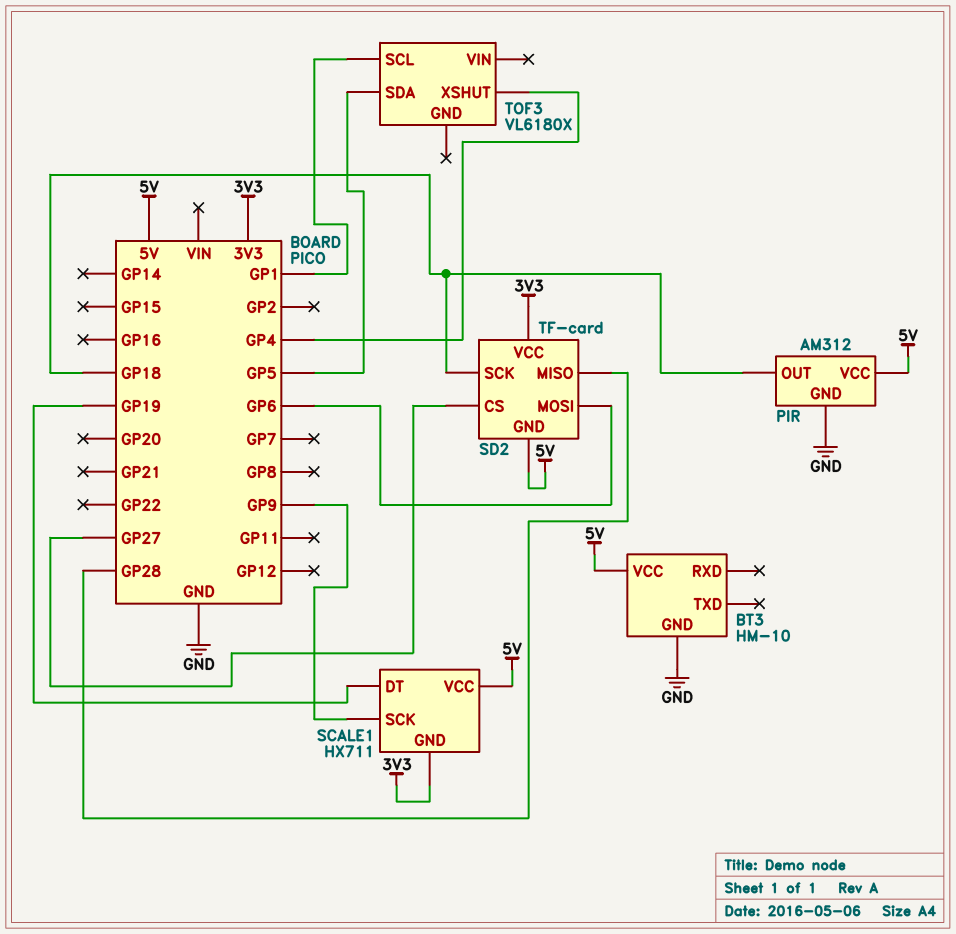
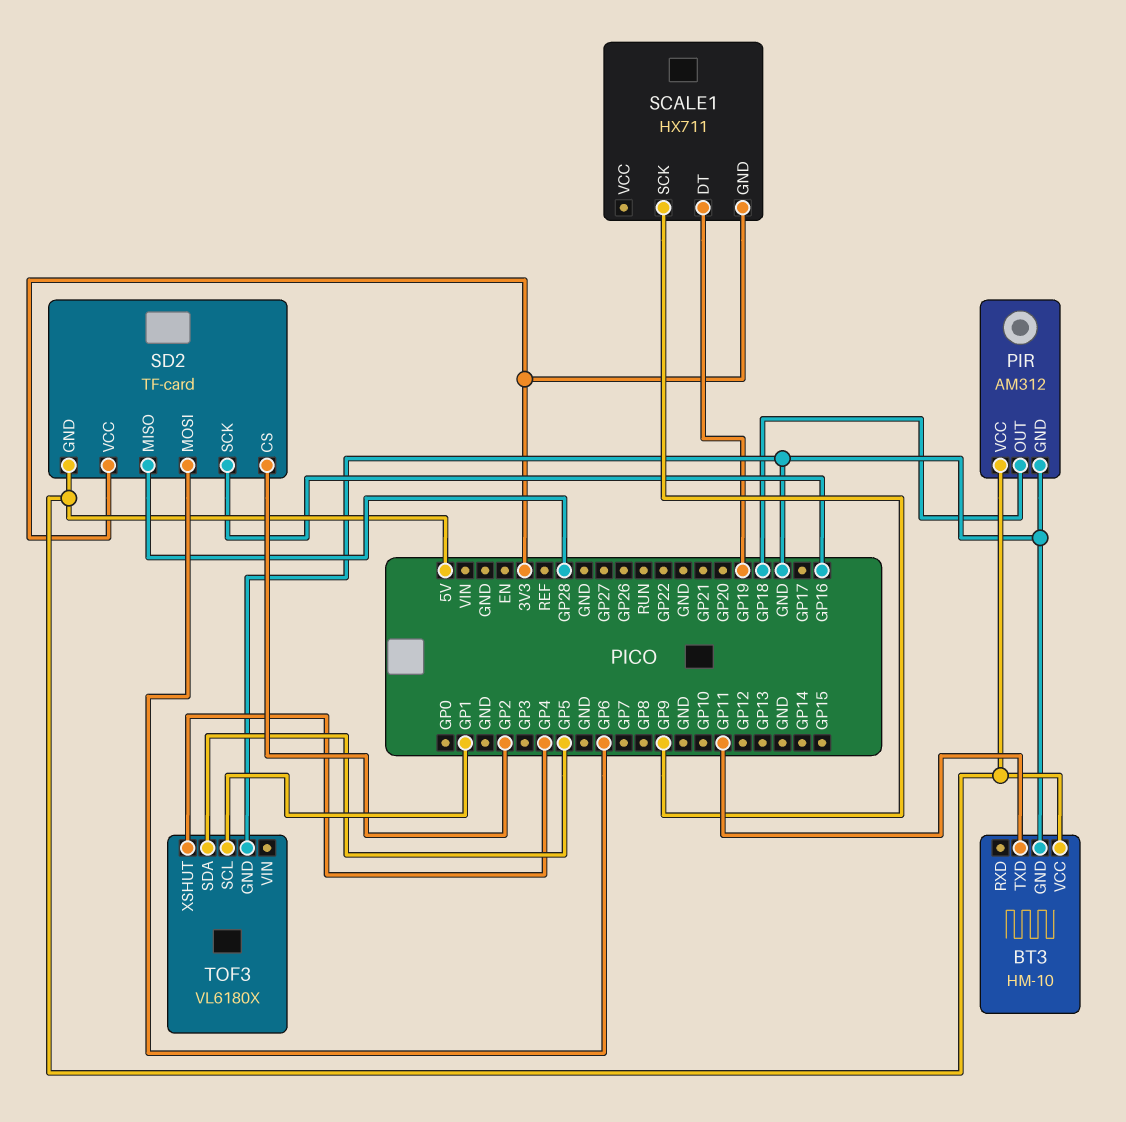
BT3 pin TXD: none -> GP11
SCALE1 pin VCC: 5V -> none
SD2 pin CS: GP27 -> GP2
SD2 pin SCK: GP18 -> GP16
TOF3 pin GND: none -> GND

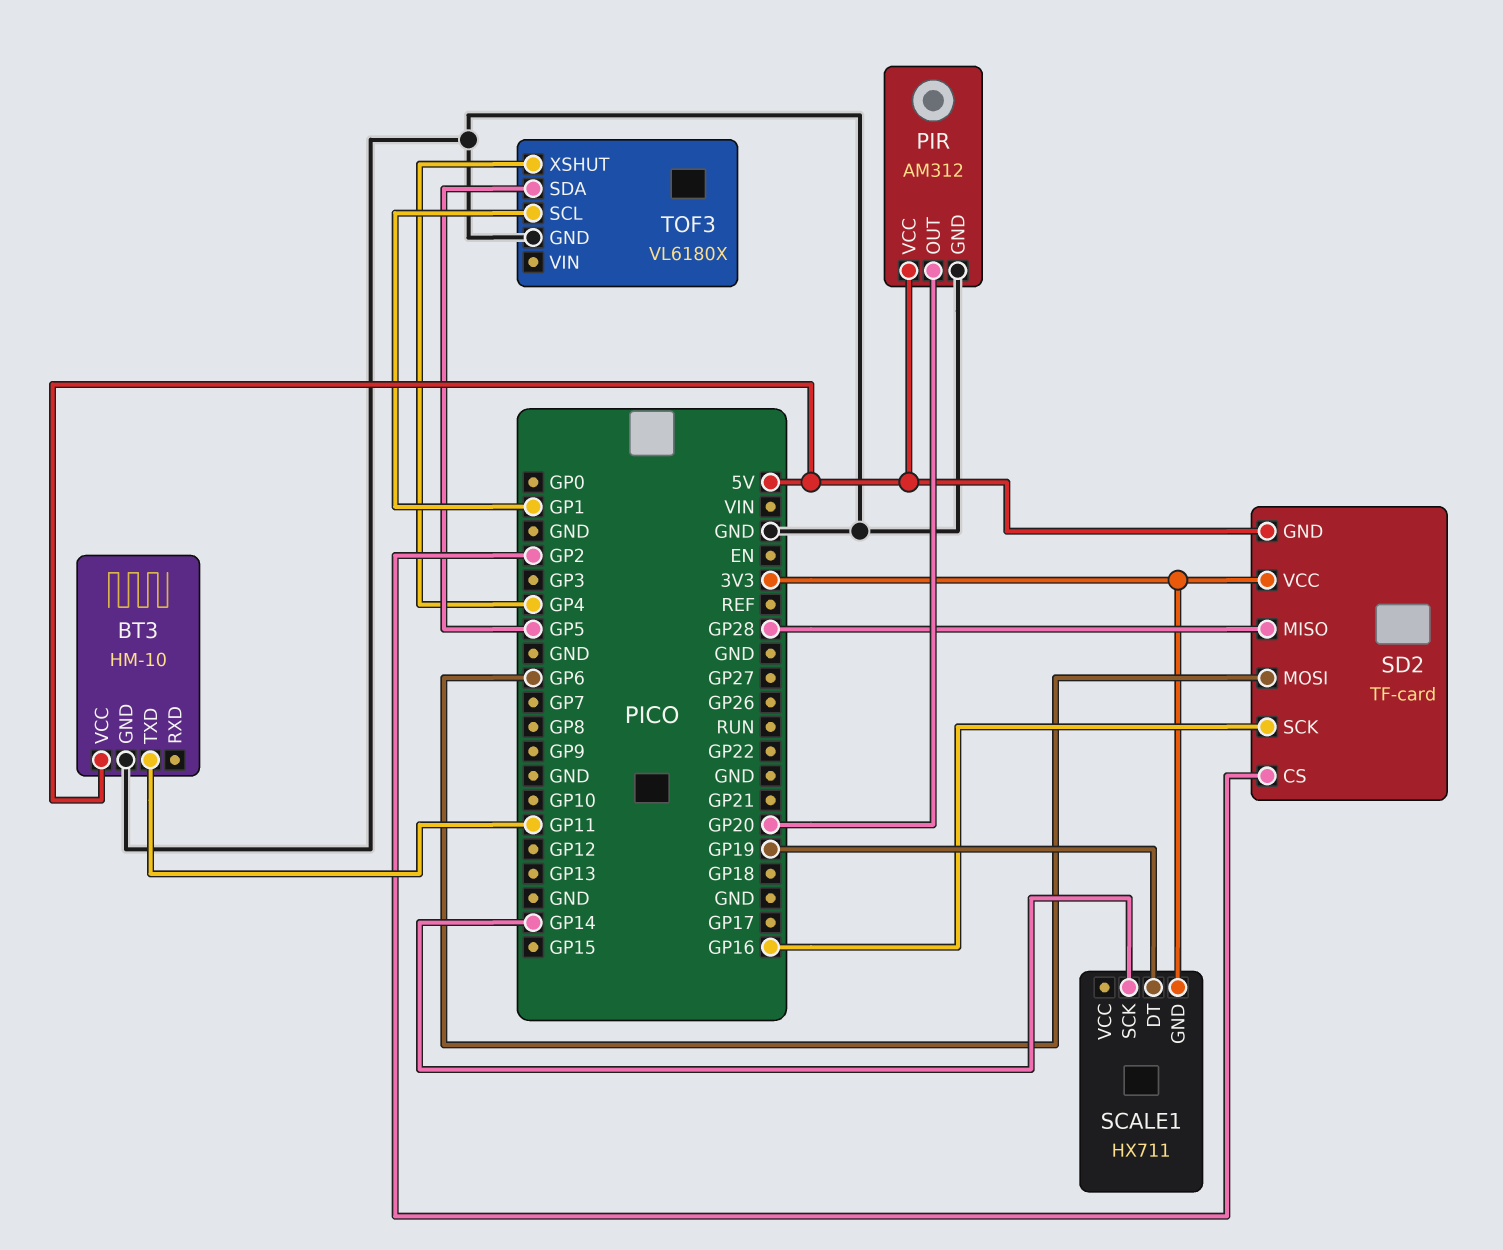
PIR pin OUT: GP18 -> GP20
SCALE1 pin SCK: GP9 -> GP14

